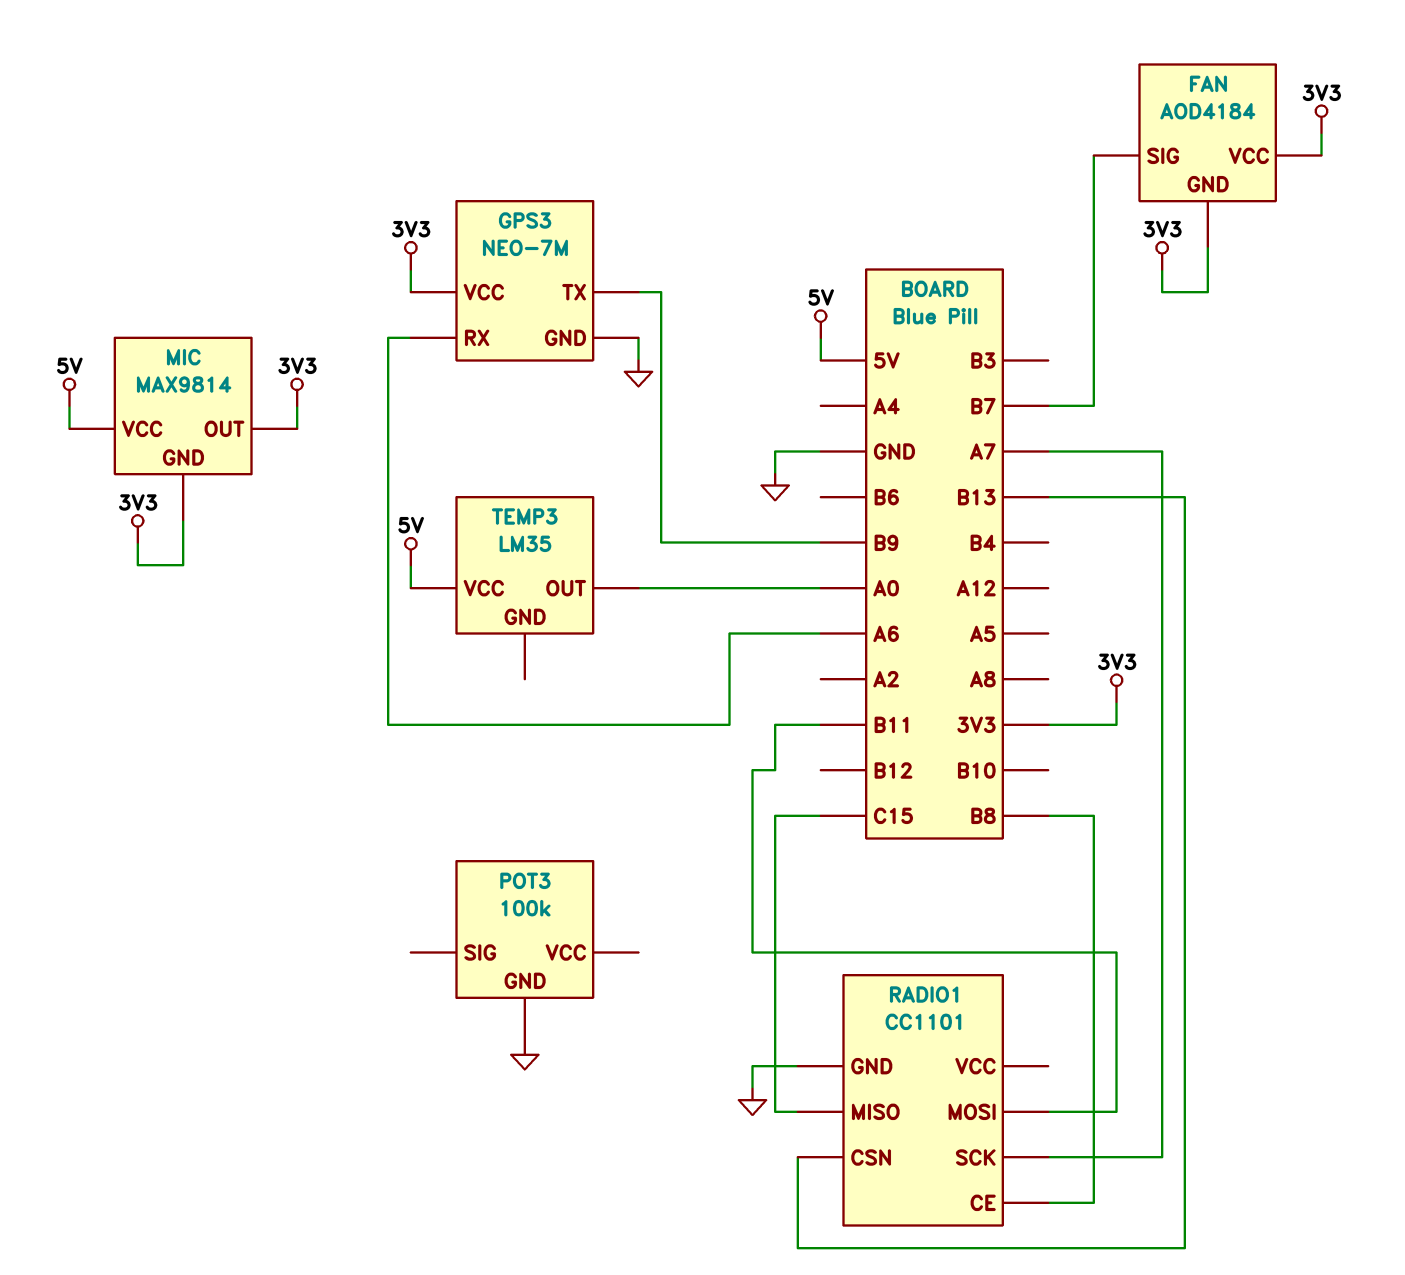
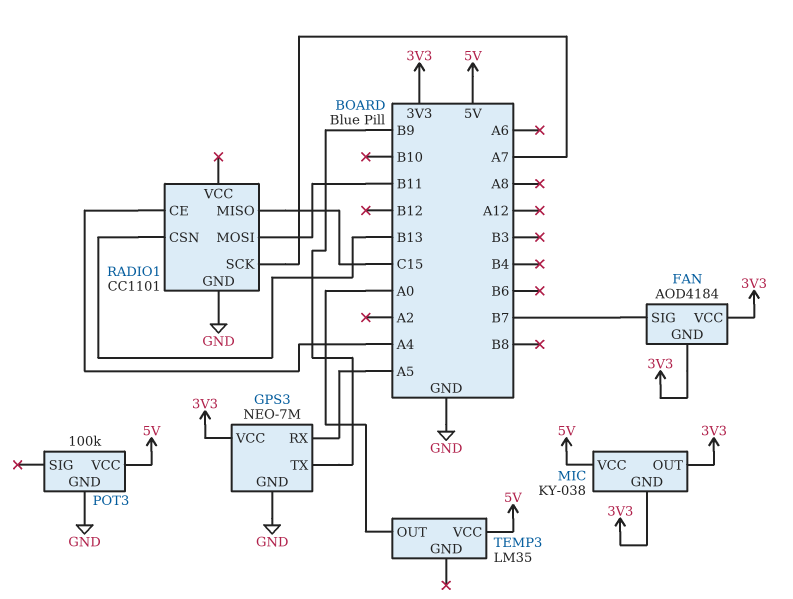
GPS3 pin RX: A6 -> A5
MIC: MAX9814 -> KY-038
POT3 pin VCC: none -> 5V
RADIO1 pin CE: B8 -> A4

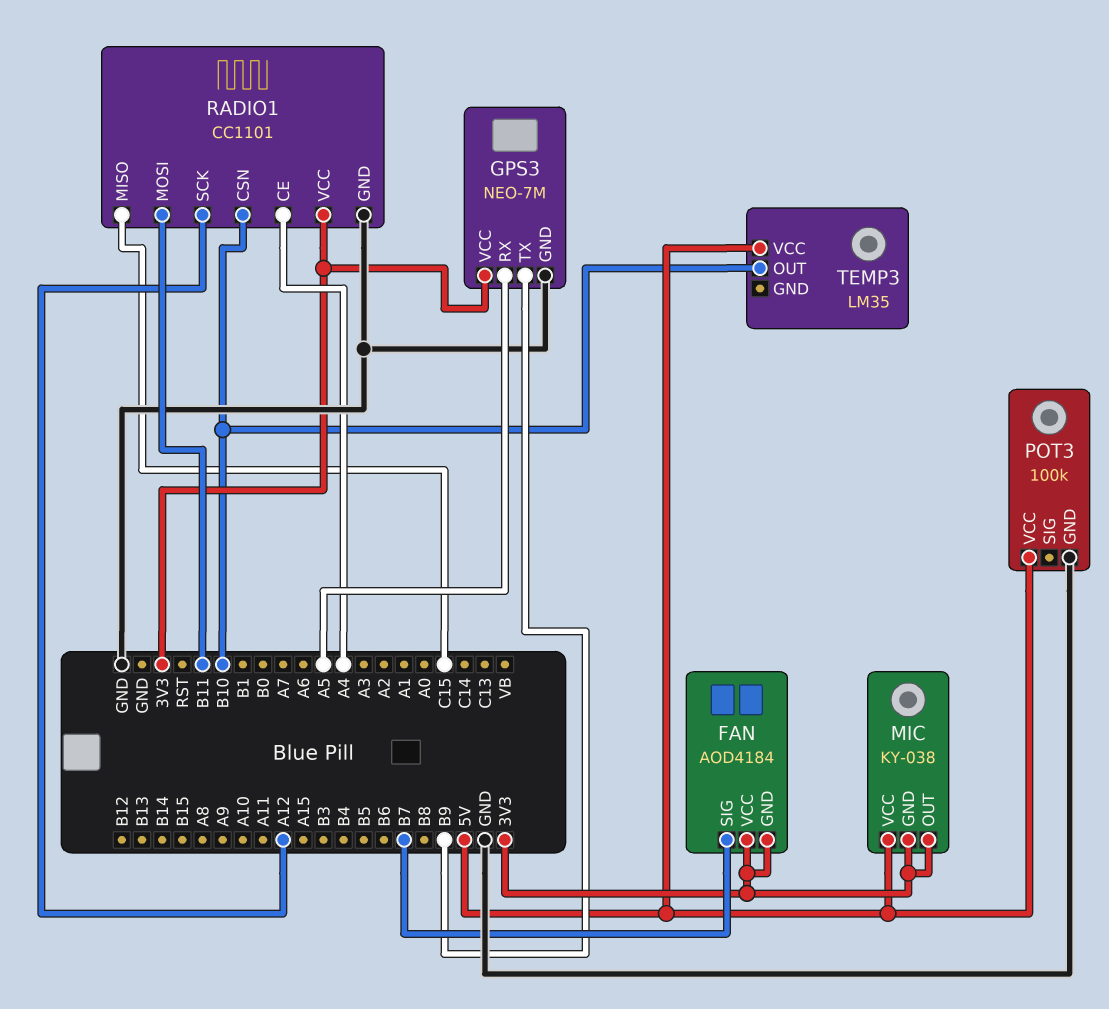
RADIO1 pin CSN: B13 -> B10
RADIO1 pin SCK: A7 -> A12
RADIO1 pin VCC: none -> 3V3
TEMP3 pin OUT: A0 -> B10

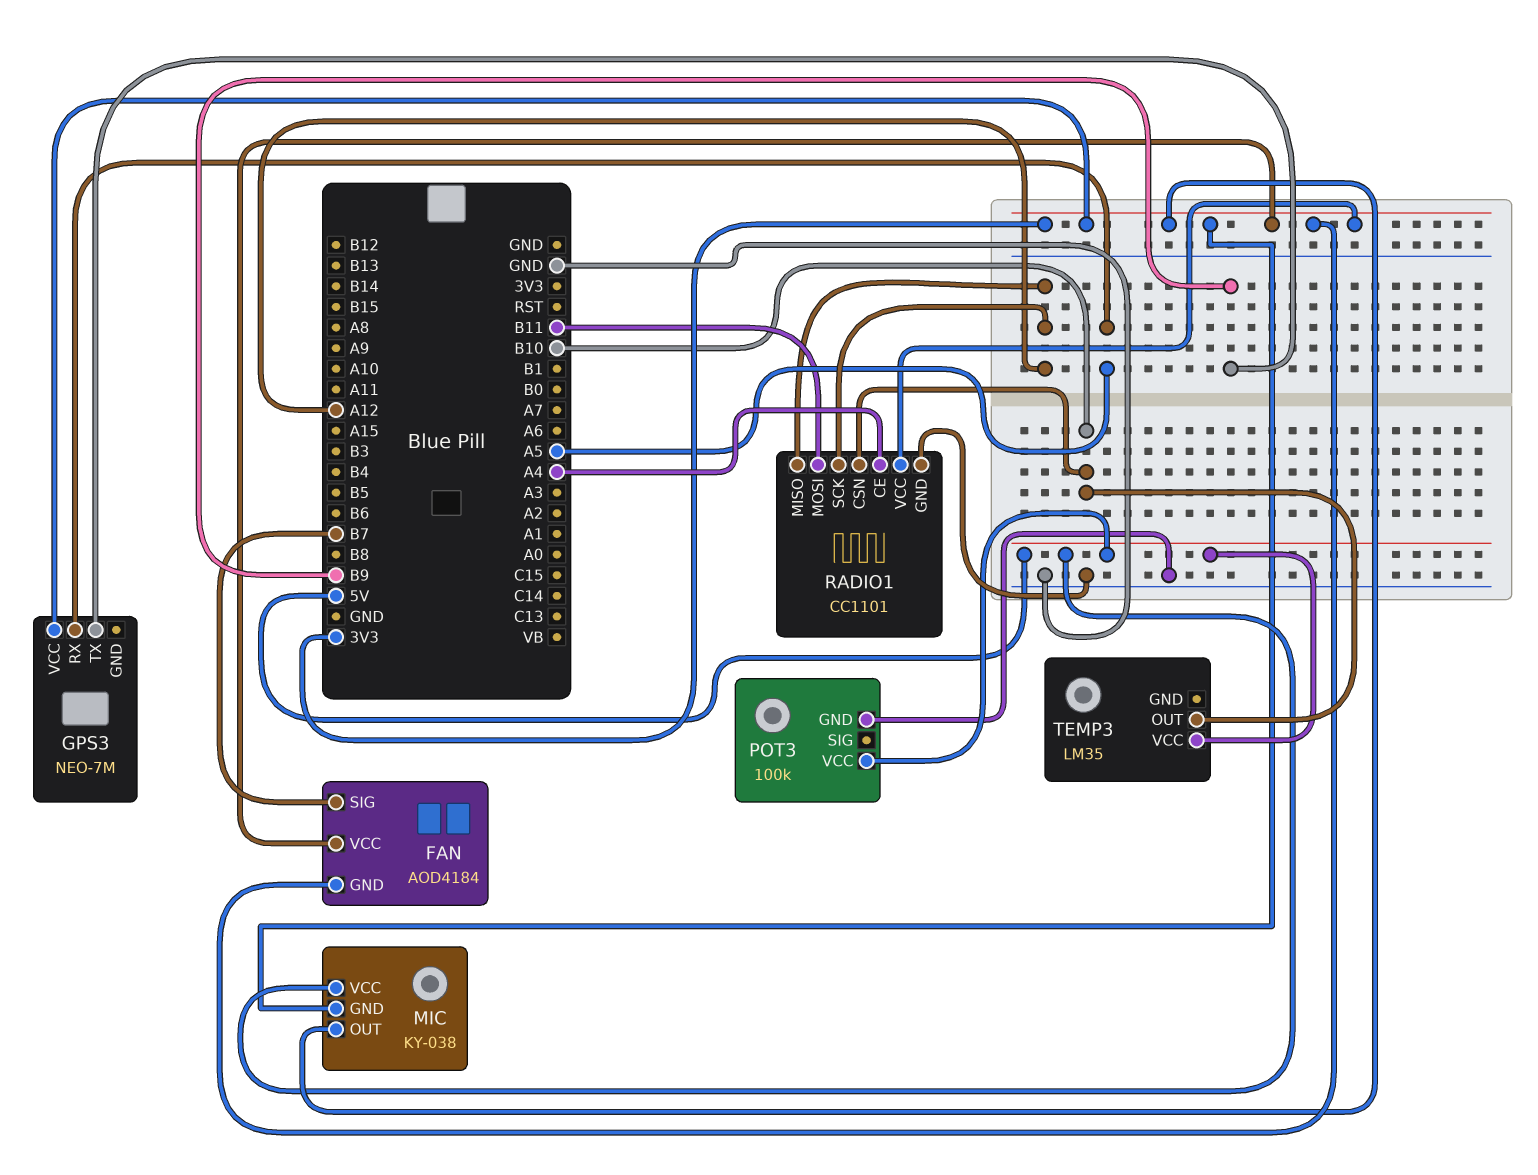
GPS3 pin GND: GND -> none
RADIO1 pin MISO: C15 -> A12

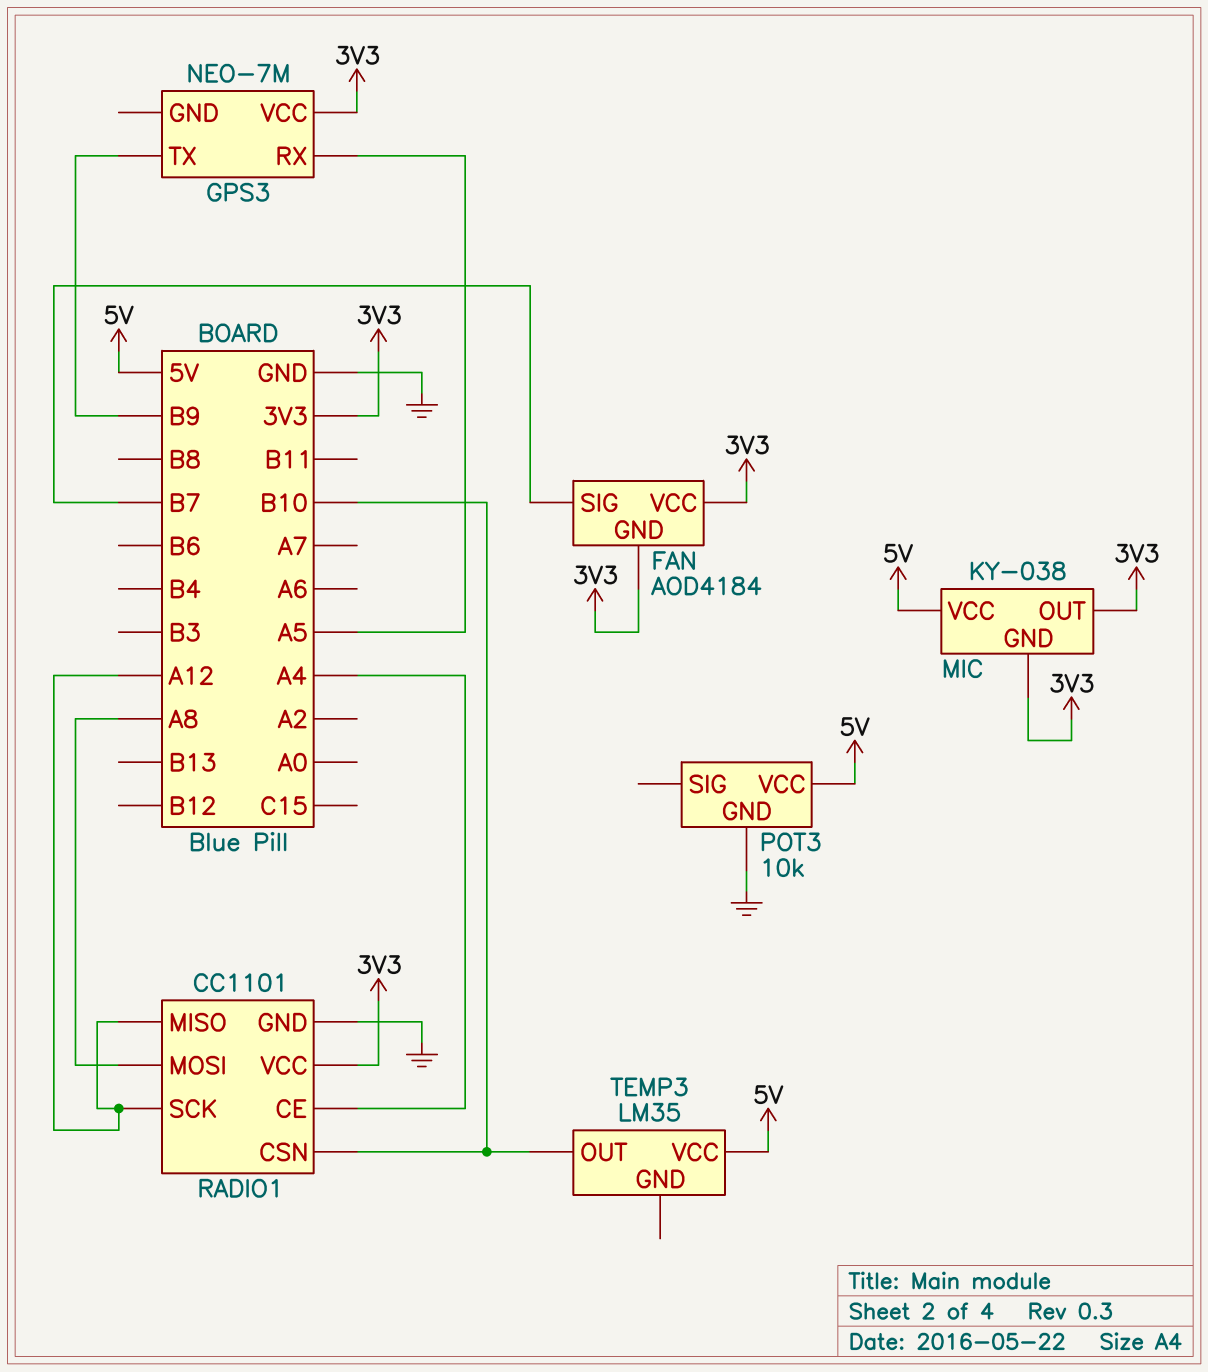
POT3: 100k -> 10k
RADIO1 pin MOSI: B11 -> A8

